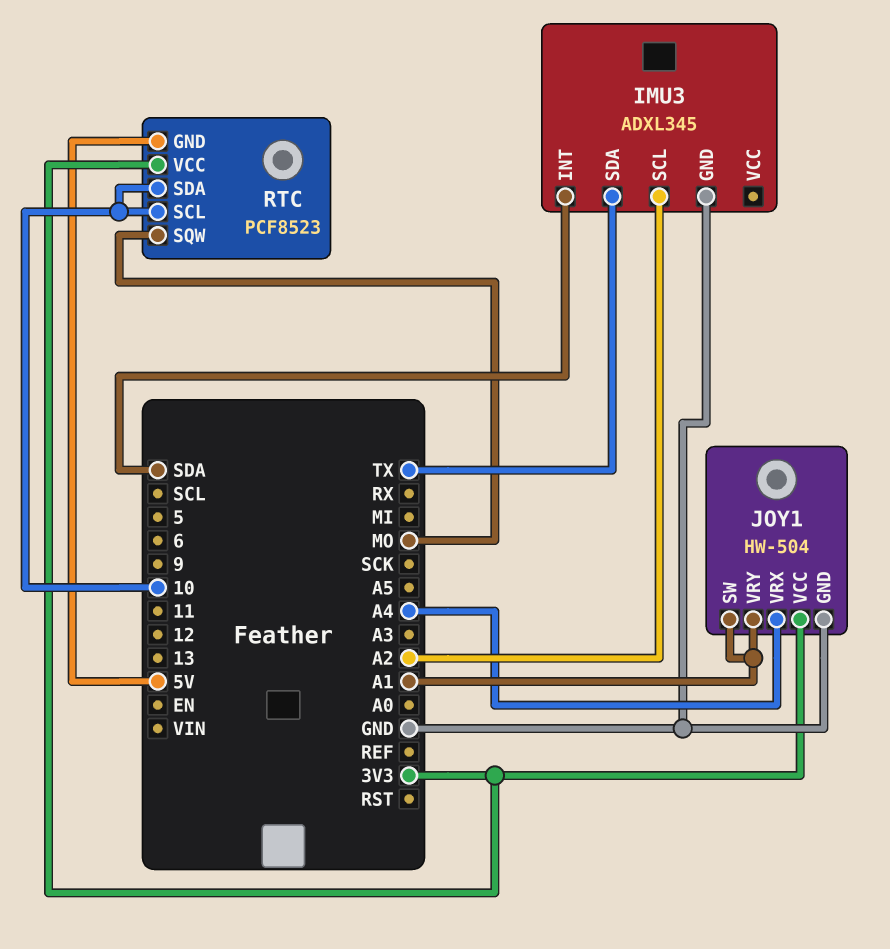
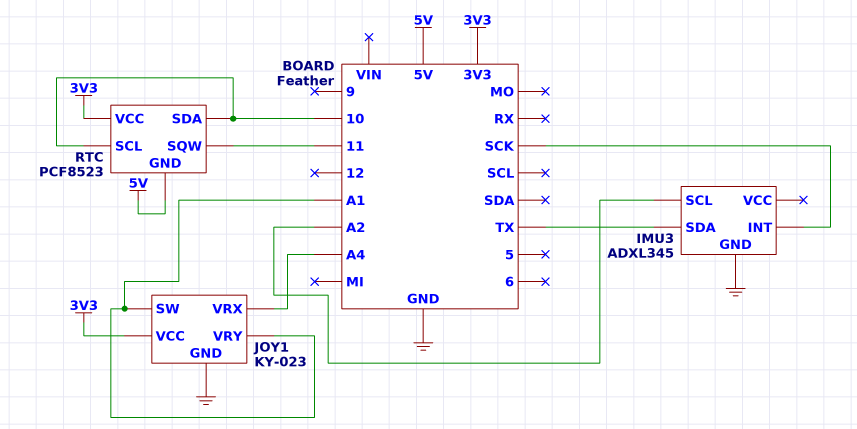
IMU3 pin INT: SDA -> SCK
JOY1: HW-504 -> KY-023
RTC pin SQW: MO -> 11

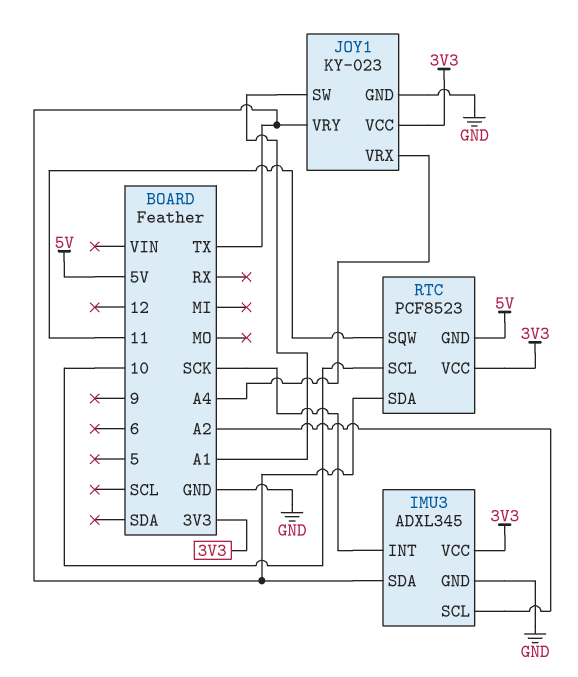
IMU3 pin VCC: none -> 3V3
JOY1 pin VRY: A1 -> TX
RTC pin SDA: 10 -> TX

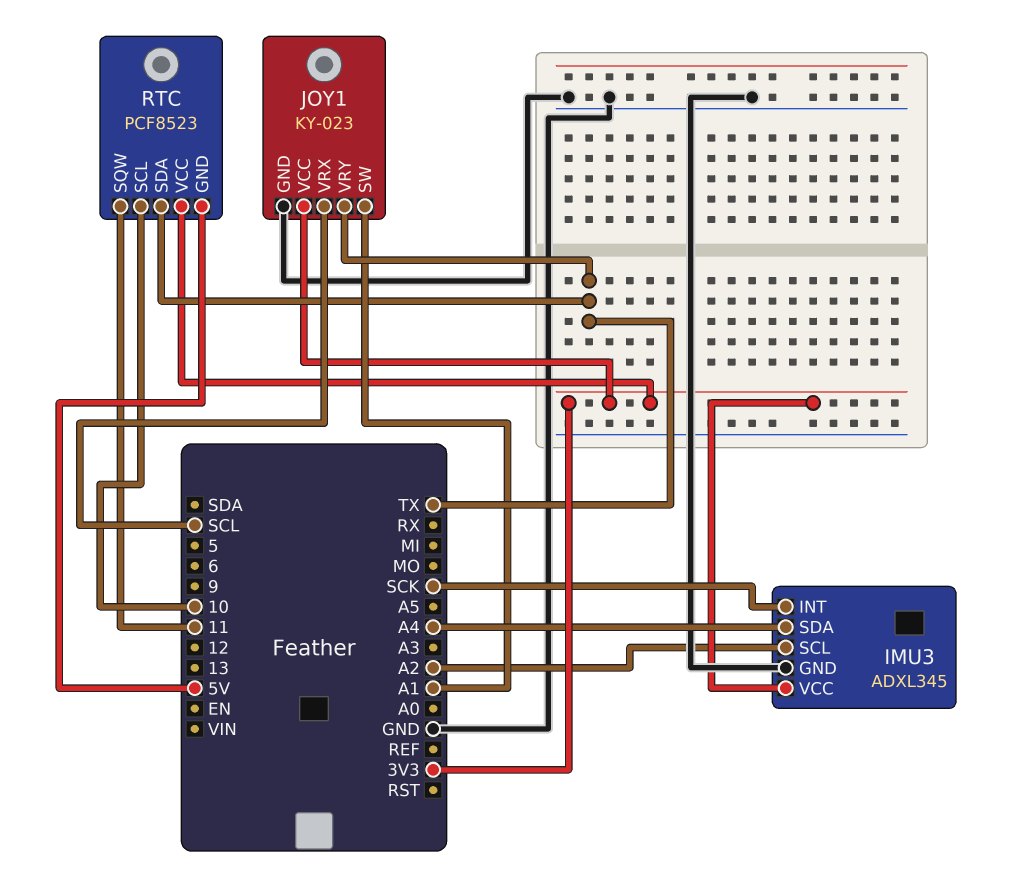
IMU3 pin SDA: TX -> A4
JOY1 pin VRX: A4 -> SCL

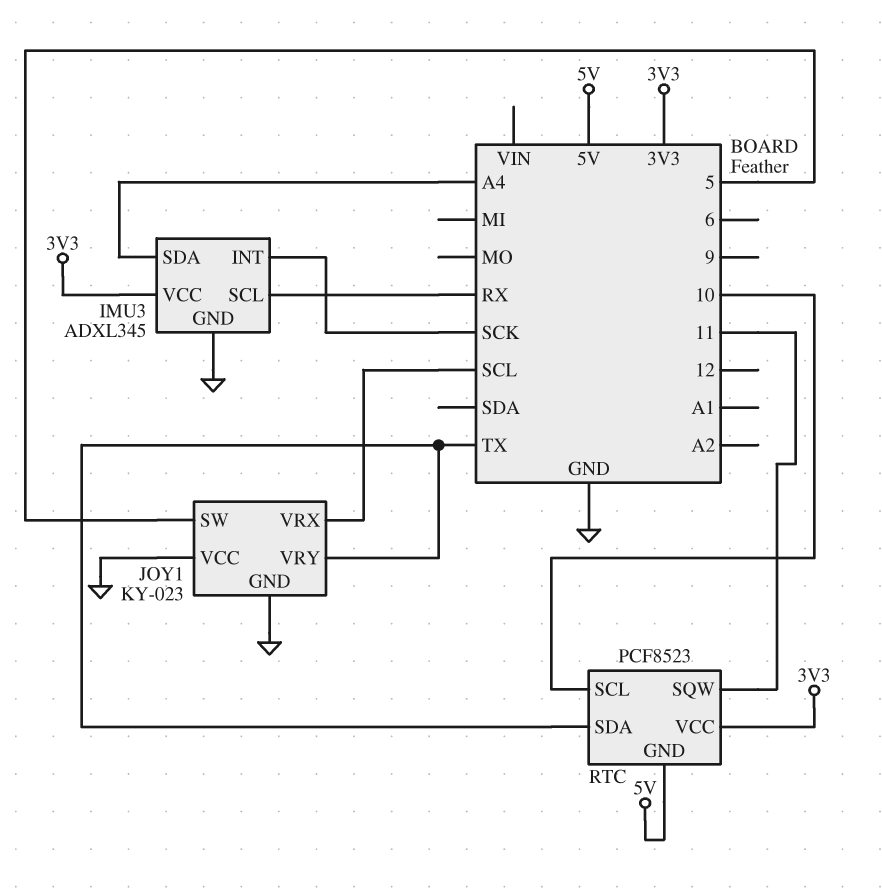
IMU3 pin SCL: A2 -> RX
JOY1 pin SW: A1 -> 5
JOY1 pin VCC: 3V3 -> GND

